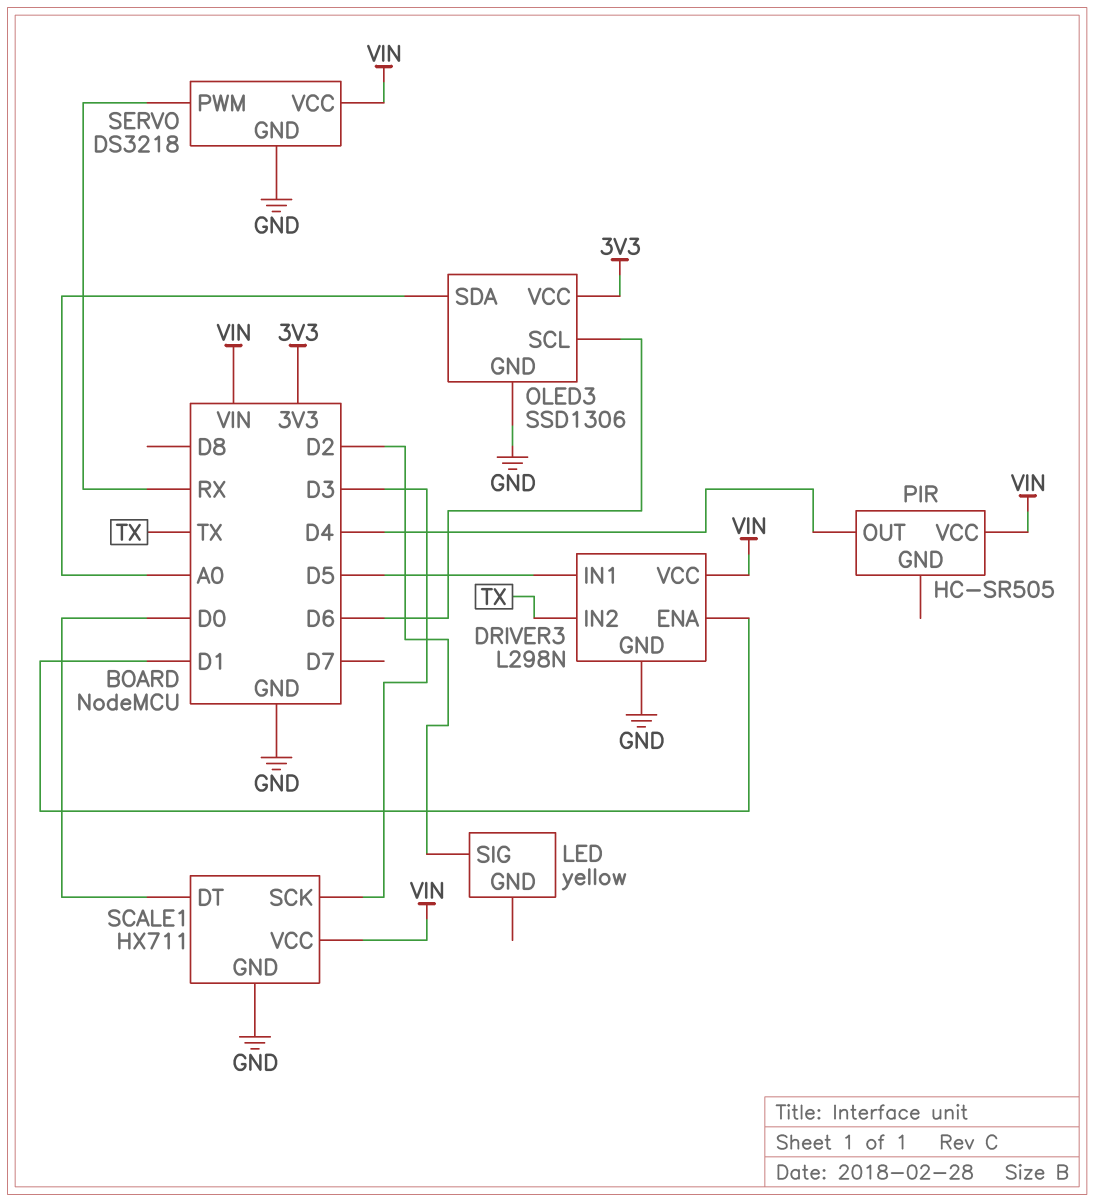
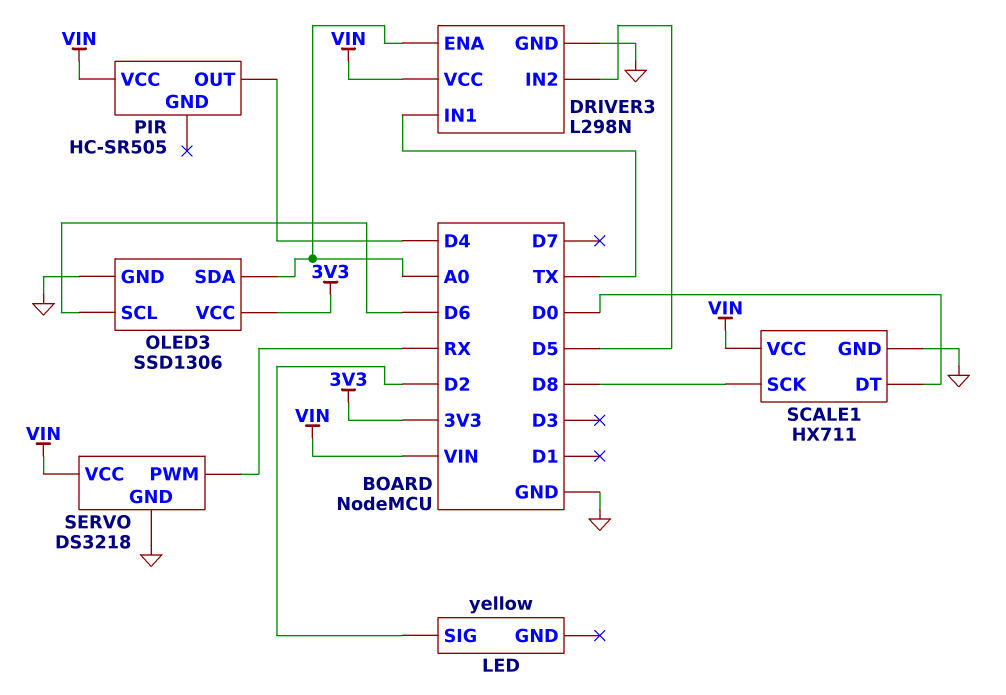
DRIVER3 pin ENA: D1 -> A0
DRIVER3 pin IN1: D5 -> TX
DRIVER3 pin IN2: TX -> D5
SCALE1 pin SCK: D3 -> D8

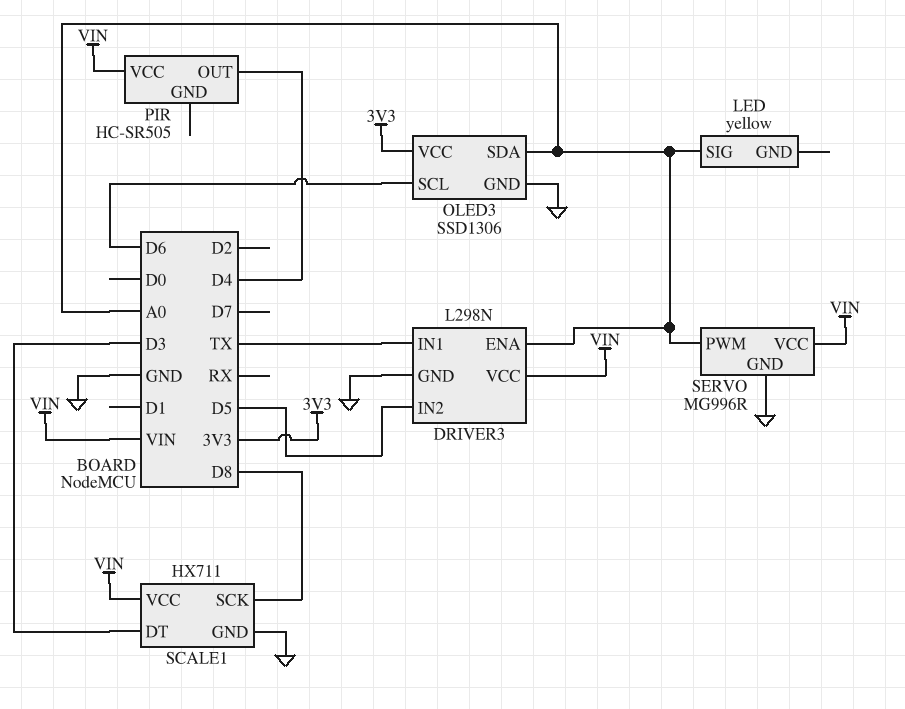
LED pin SIG: D2 -> A0
SCALE1 pin DT: D0 -> D3
SERVO: DS3218 -> MG996R
SERVO pin PWM: RX -> A0

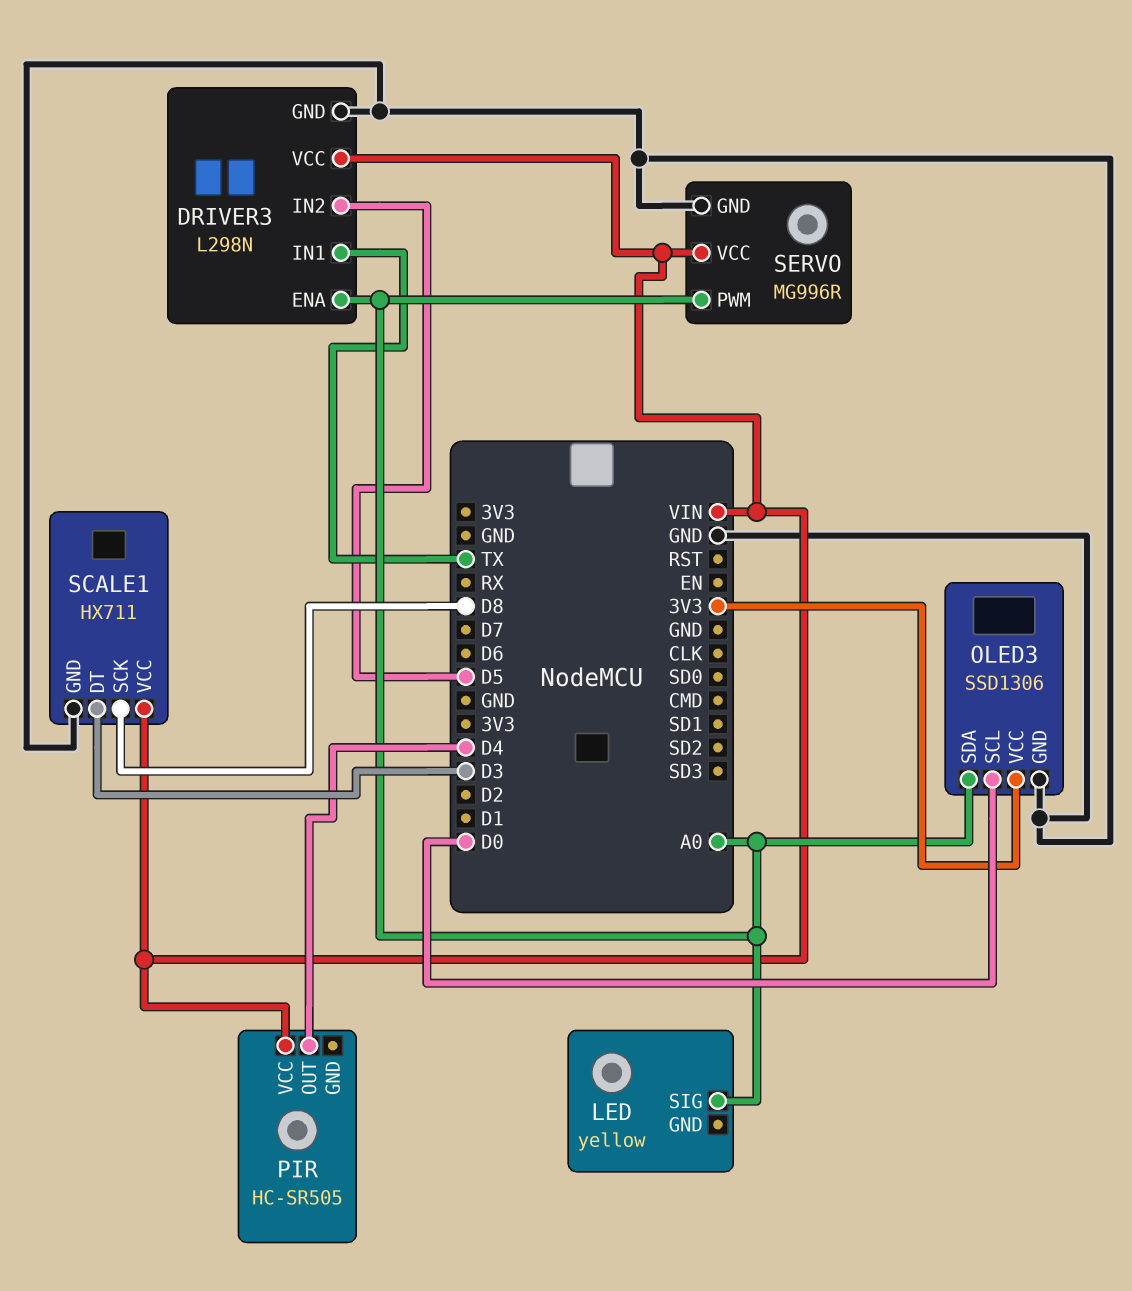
OLED3 pin SCL: D6 -> D0

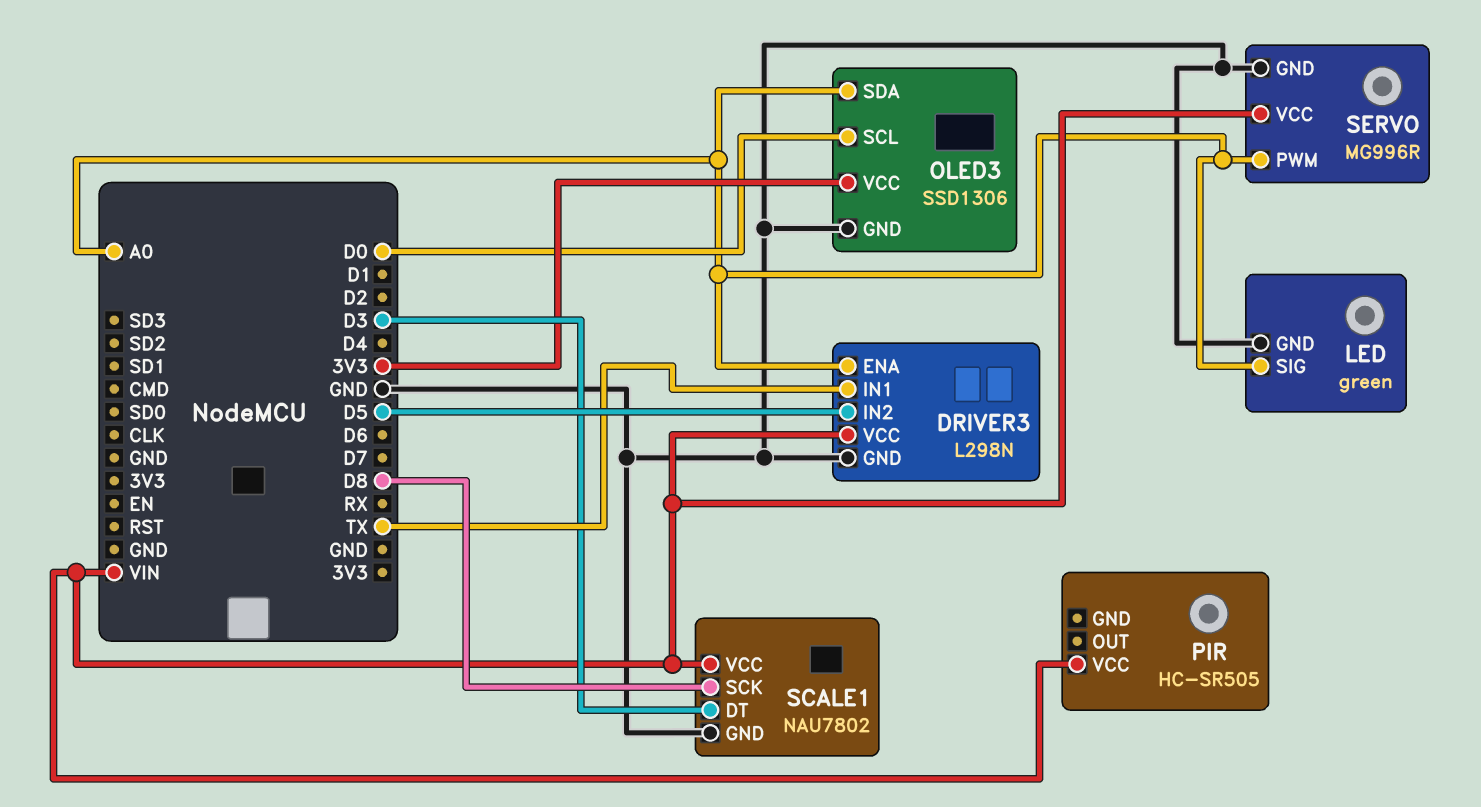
LED: yellow -> green
LED pin GND: none -> GND
PIR pin OUT: D4 -> none
SCALE1: HX711 -> NAU7802

